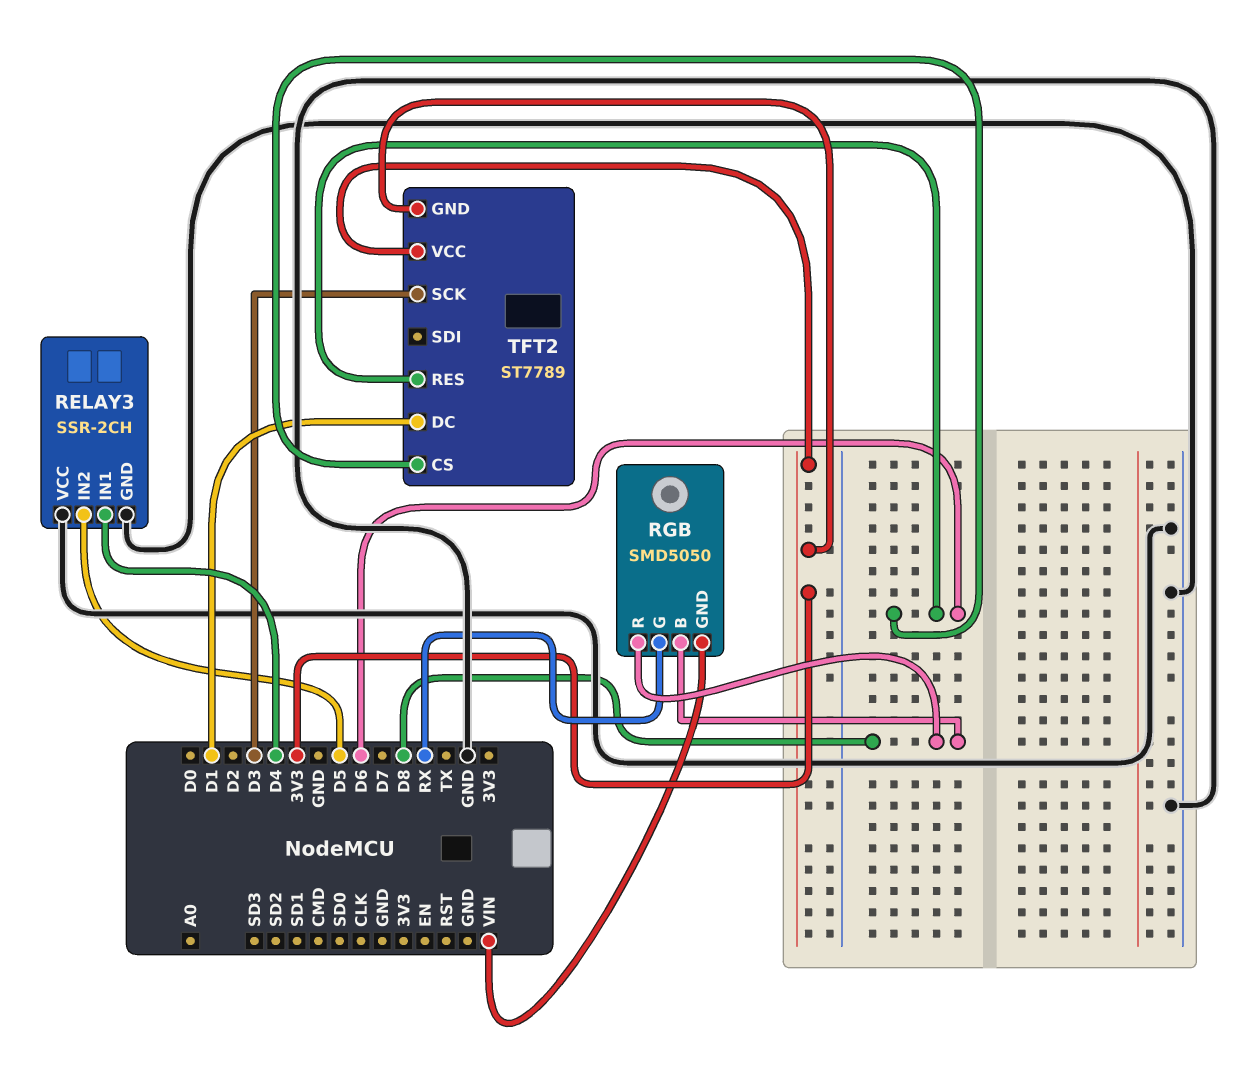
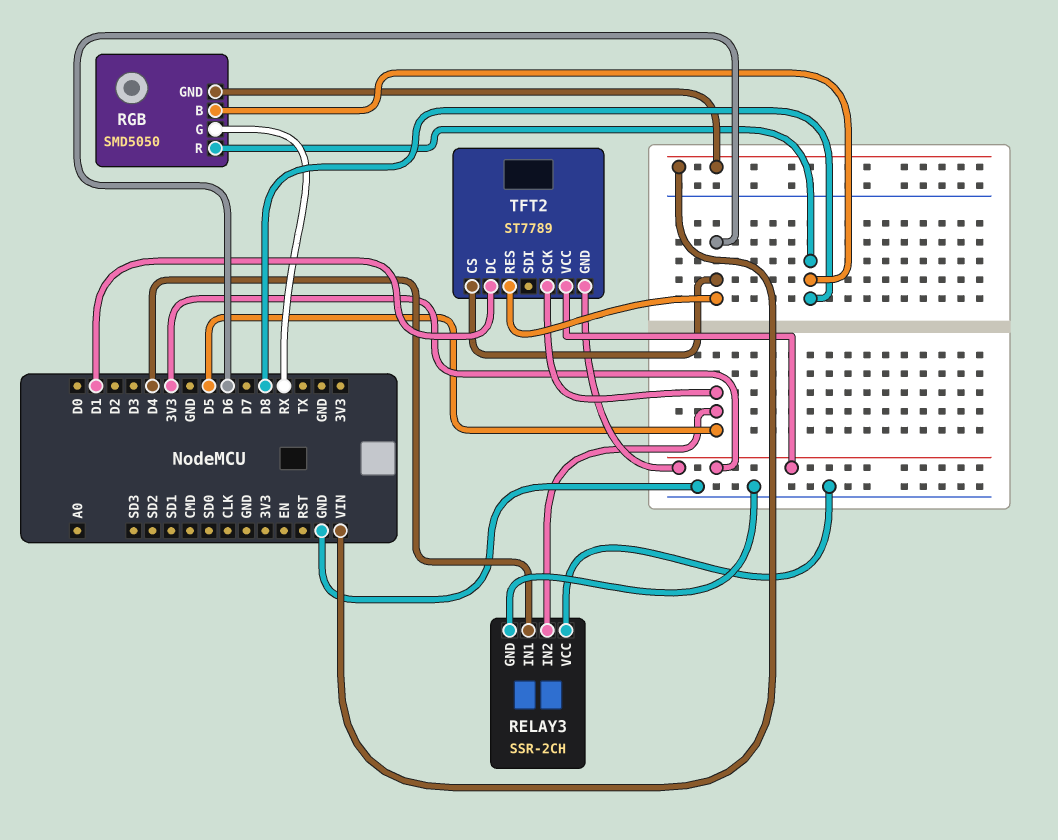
TFT2 pin SCK: D3 -> D5

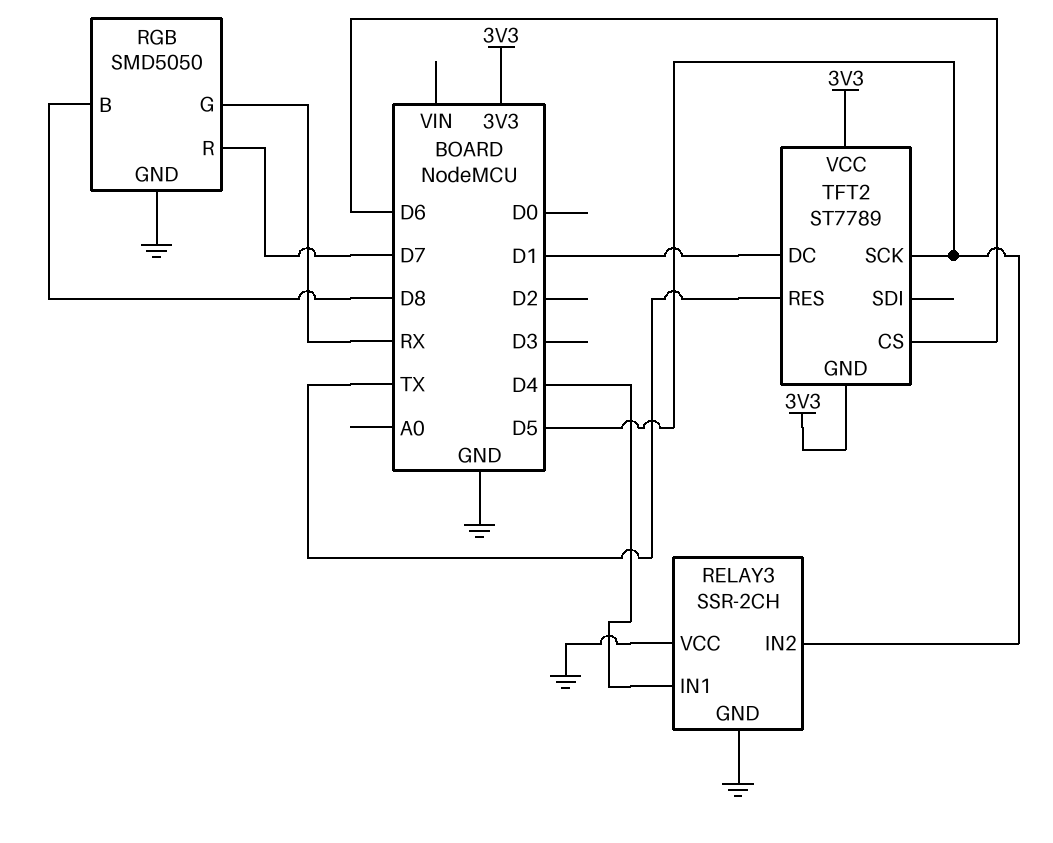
RGB pin GND: VIN -> GND
RGB pin R: D8 -> D7
TFT2 pin RES: D6 -> TX

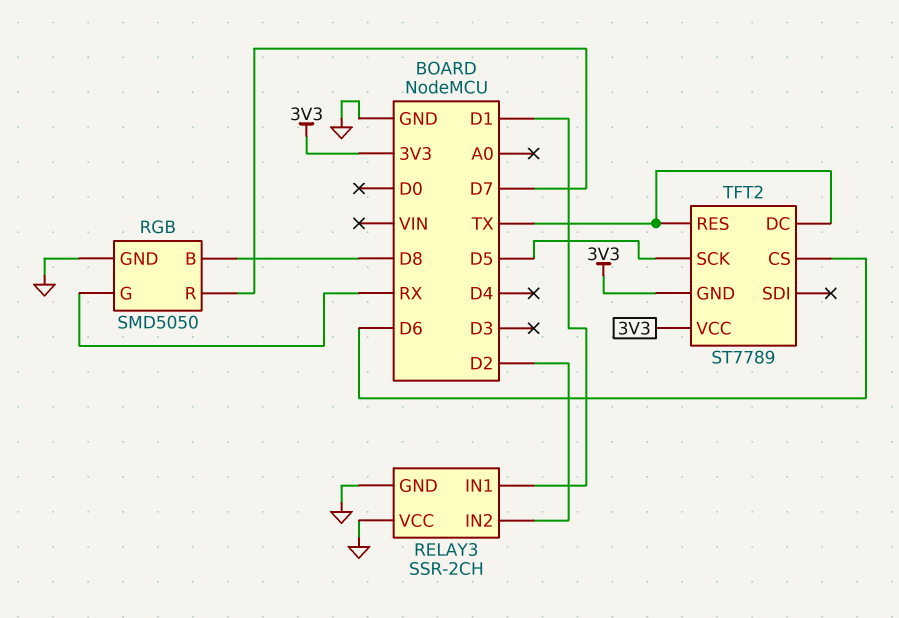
RELAY3 pin IN1: D4 -> D1
RELAY3 pin IN2: D5 -> D2
TFT2 pin DC: D1 -> TX

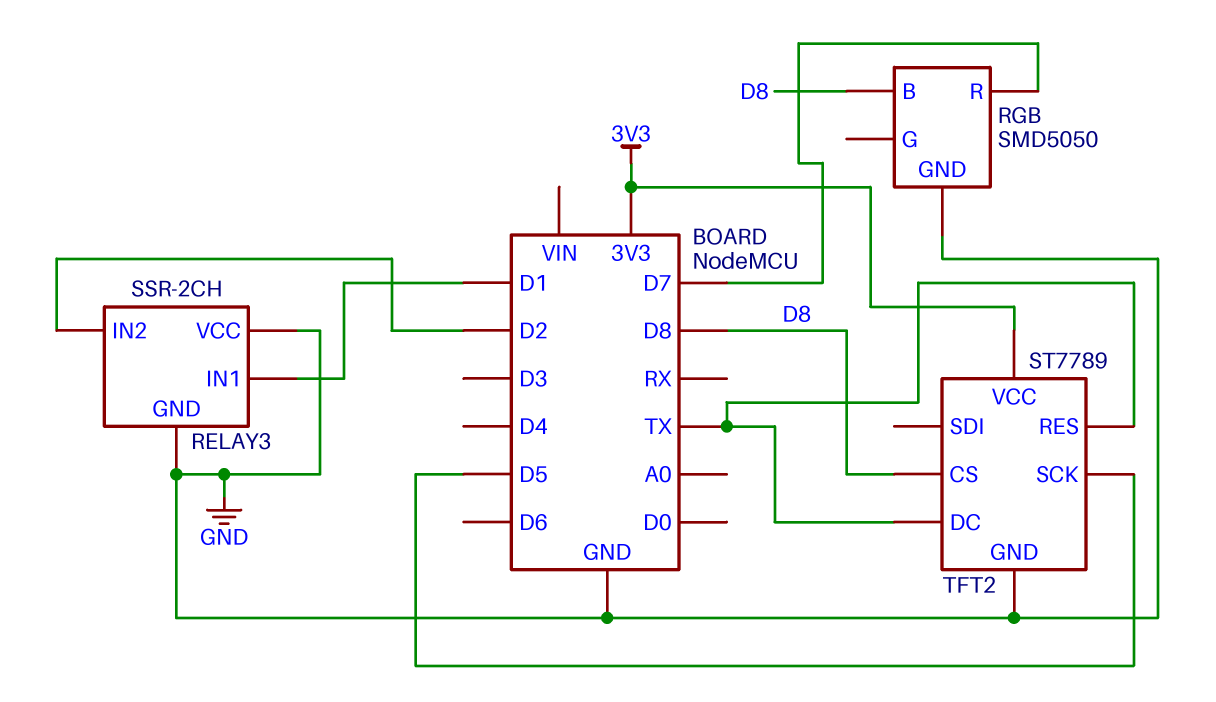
RGB pin G: RX -> none
TFT2 pin CS: D6 -> D8
TFT2 pin GND: 3V3 -> GND

